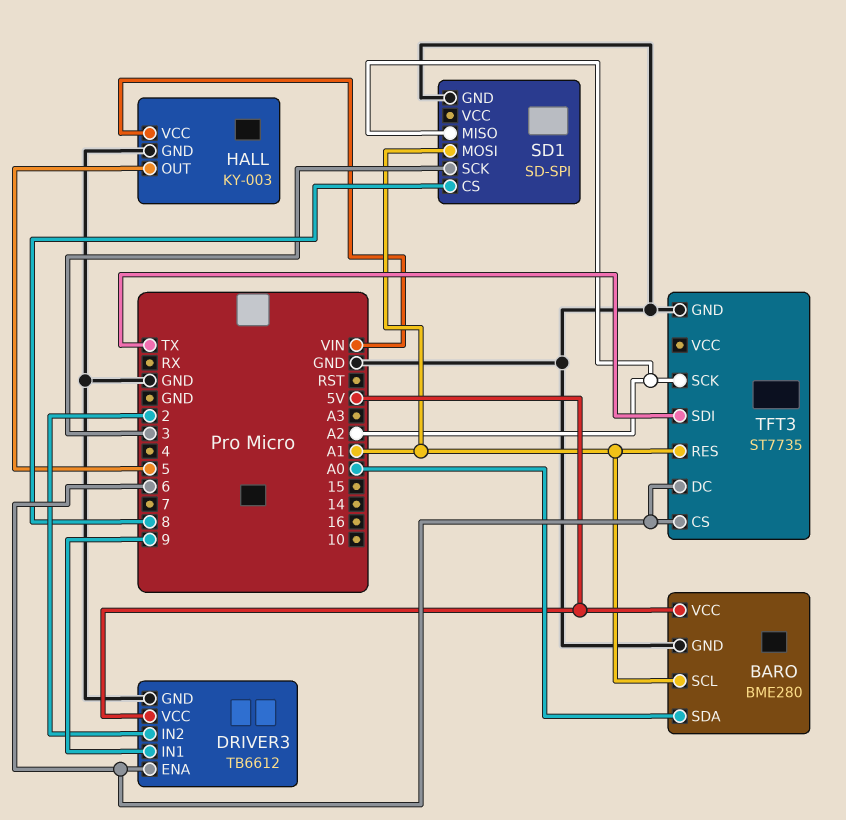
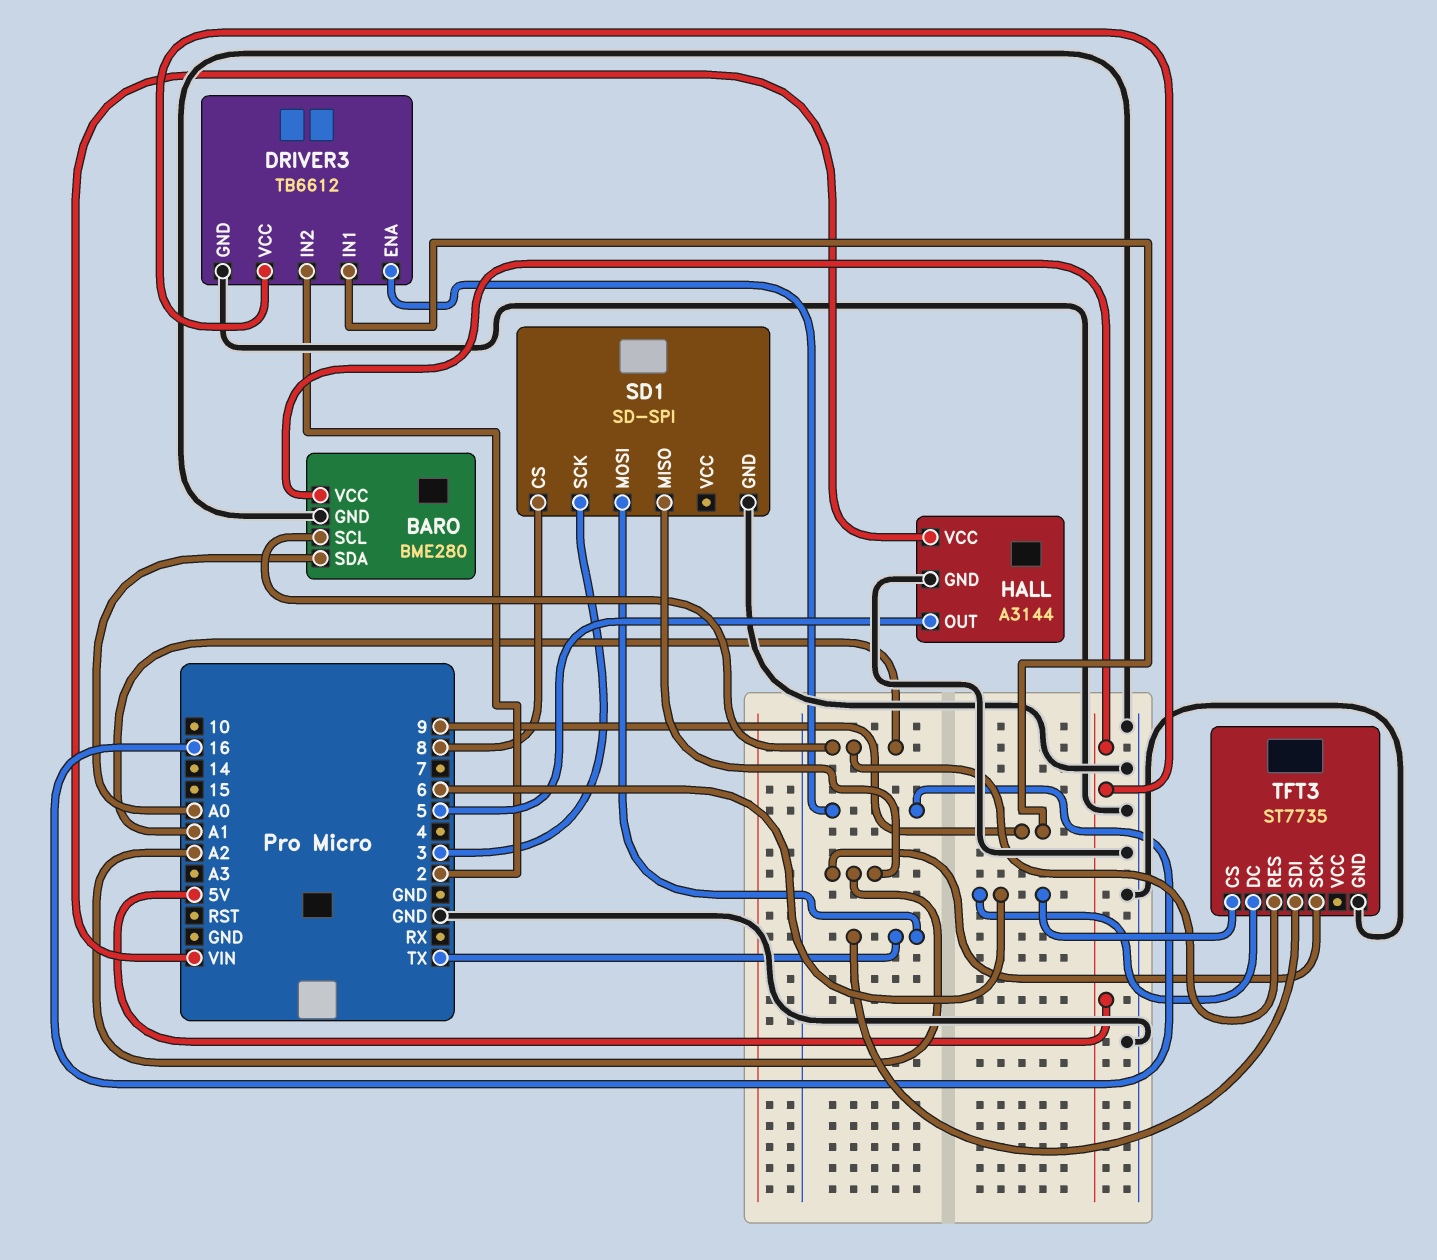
DRIVER3 pin ENA: 6 -> 16
HALL: KY-003 -> A3144
SD1 pin MOSI: A1 -> TX

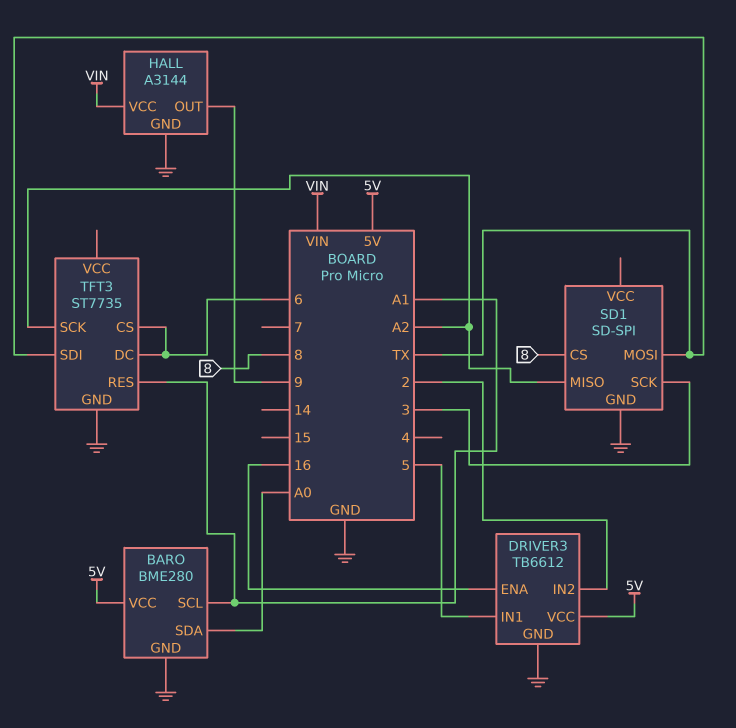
DRIVER3 pin IN1: 9 -> 5
HALL pin OUT: 5 -> 9

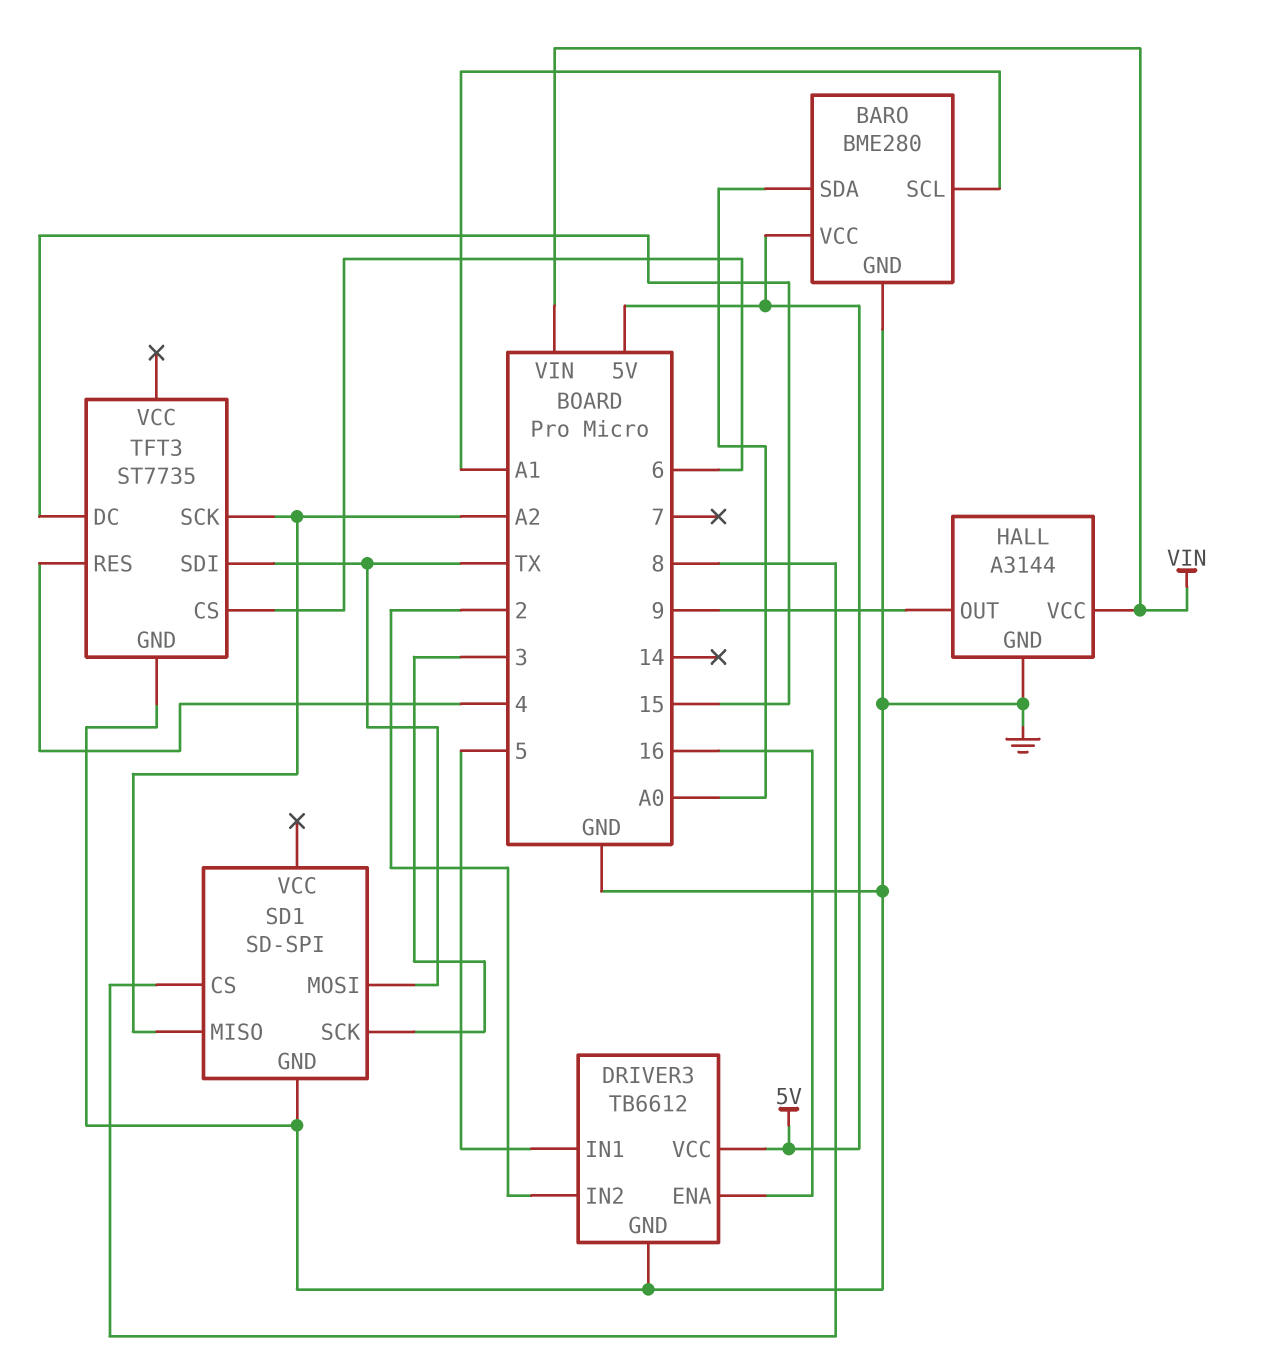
TFT3 pin DC: 6 -> 15
TFT3 pin RES: A1 -> 4

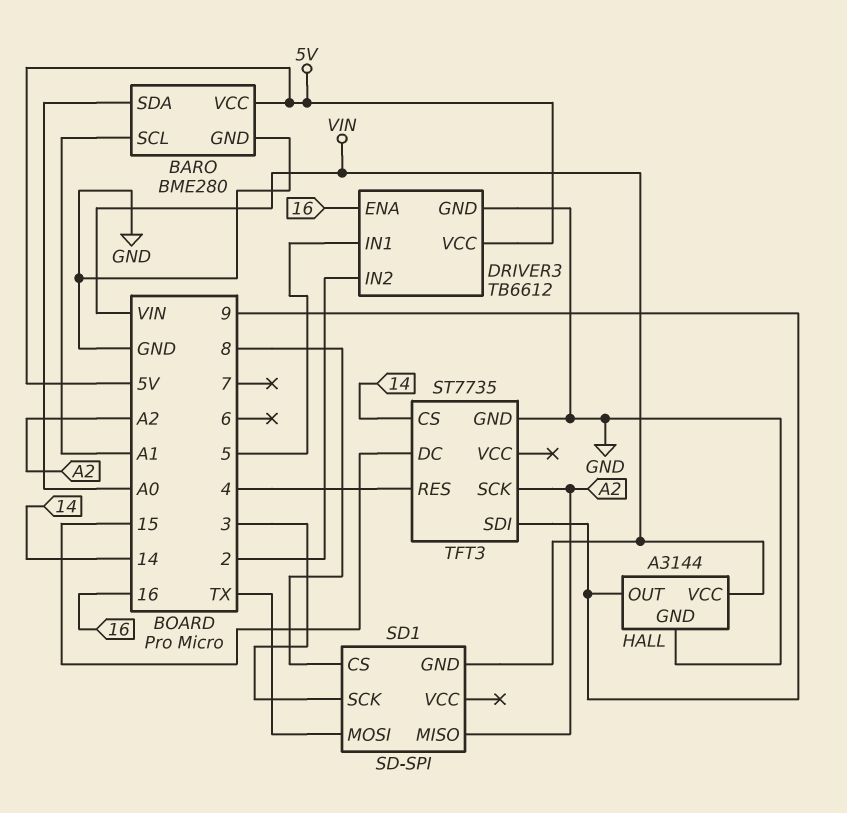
SD1 pin GND: GND -> VIN
TFT3 pin CS: 6 -> 14
TFT3 pin SDI: TX -> 9

